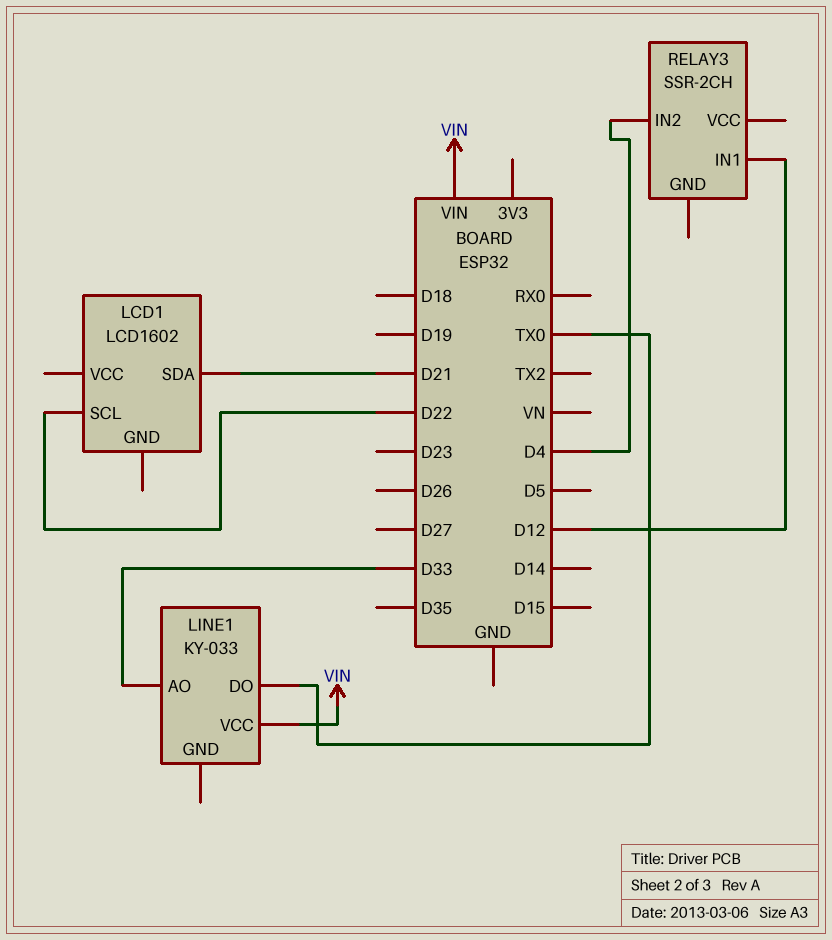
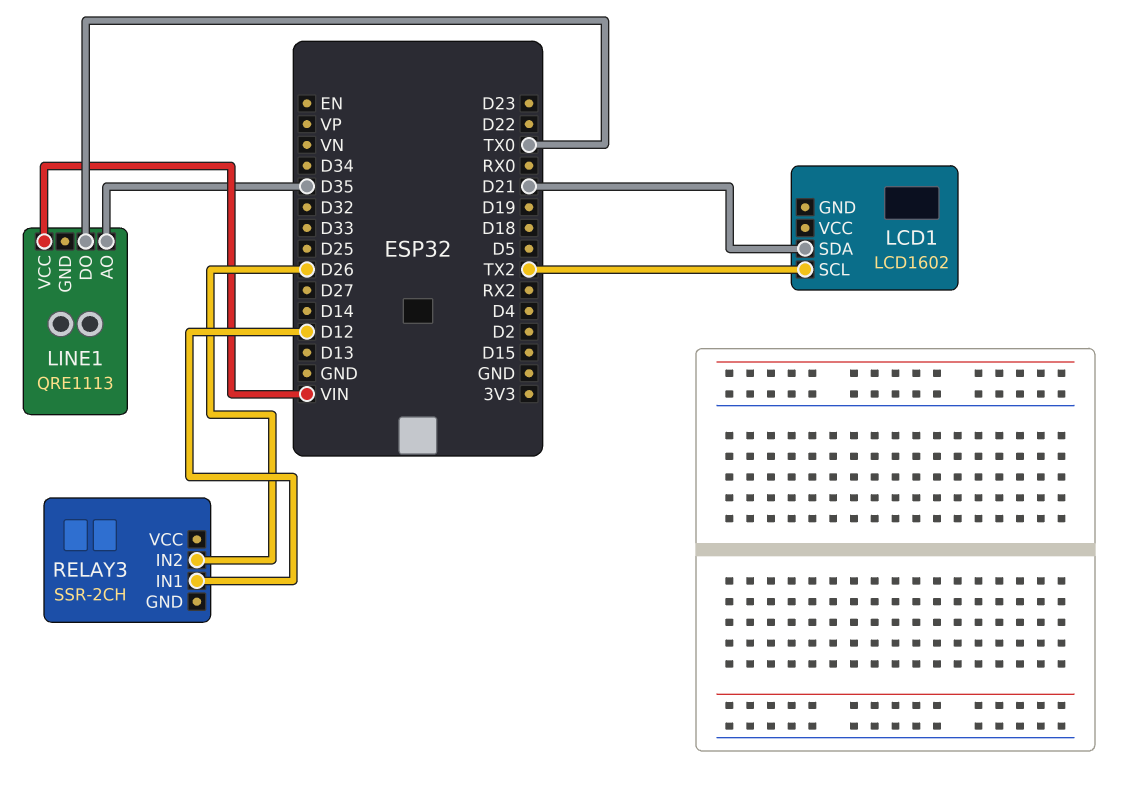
LCD1 pin SCL: D22 -> TX2
LINE1: KY-033 -> QRE1113
LINE1 pin AO: D33 -> D35
RELAY3 pin IN2: D4 -> D26

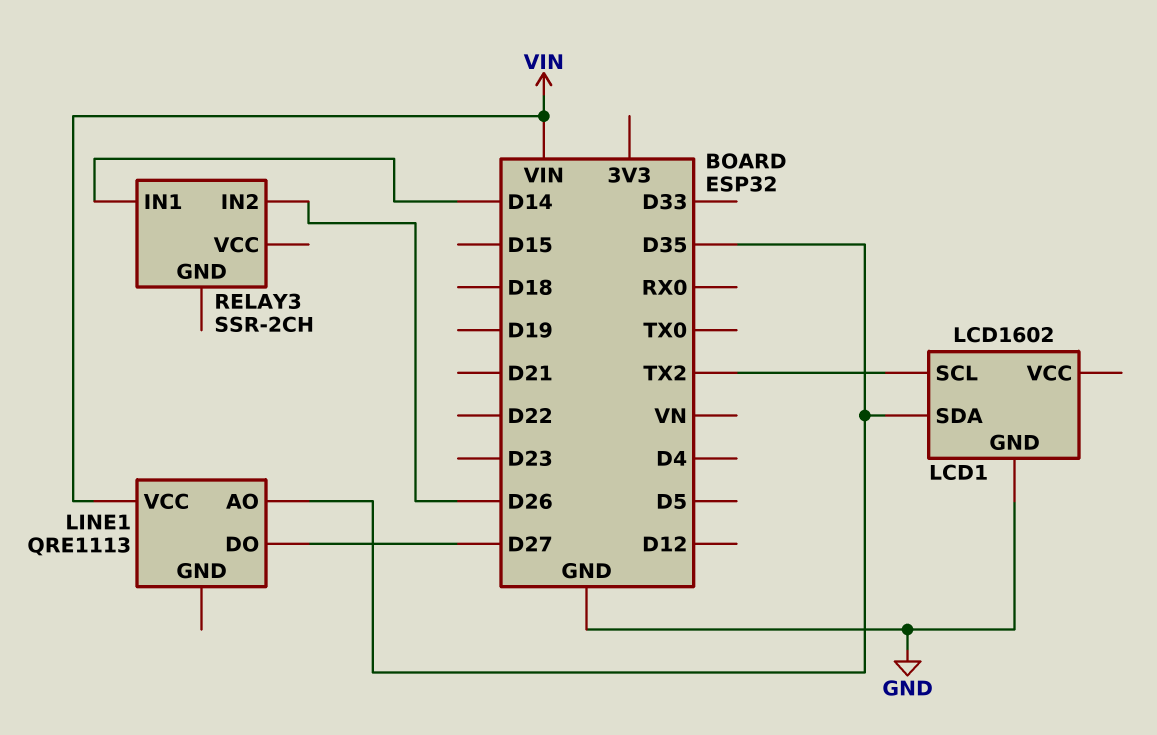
LCD1 pin GND: none -> GND
LCD1 pin SDA: D21 -> D35
LINE1 pin DO: TX0 -> D27
RELAY3 pin IN1: D12 -> D14

